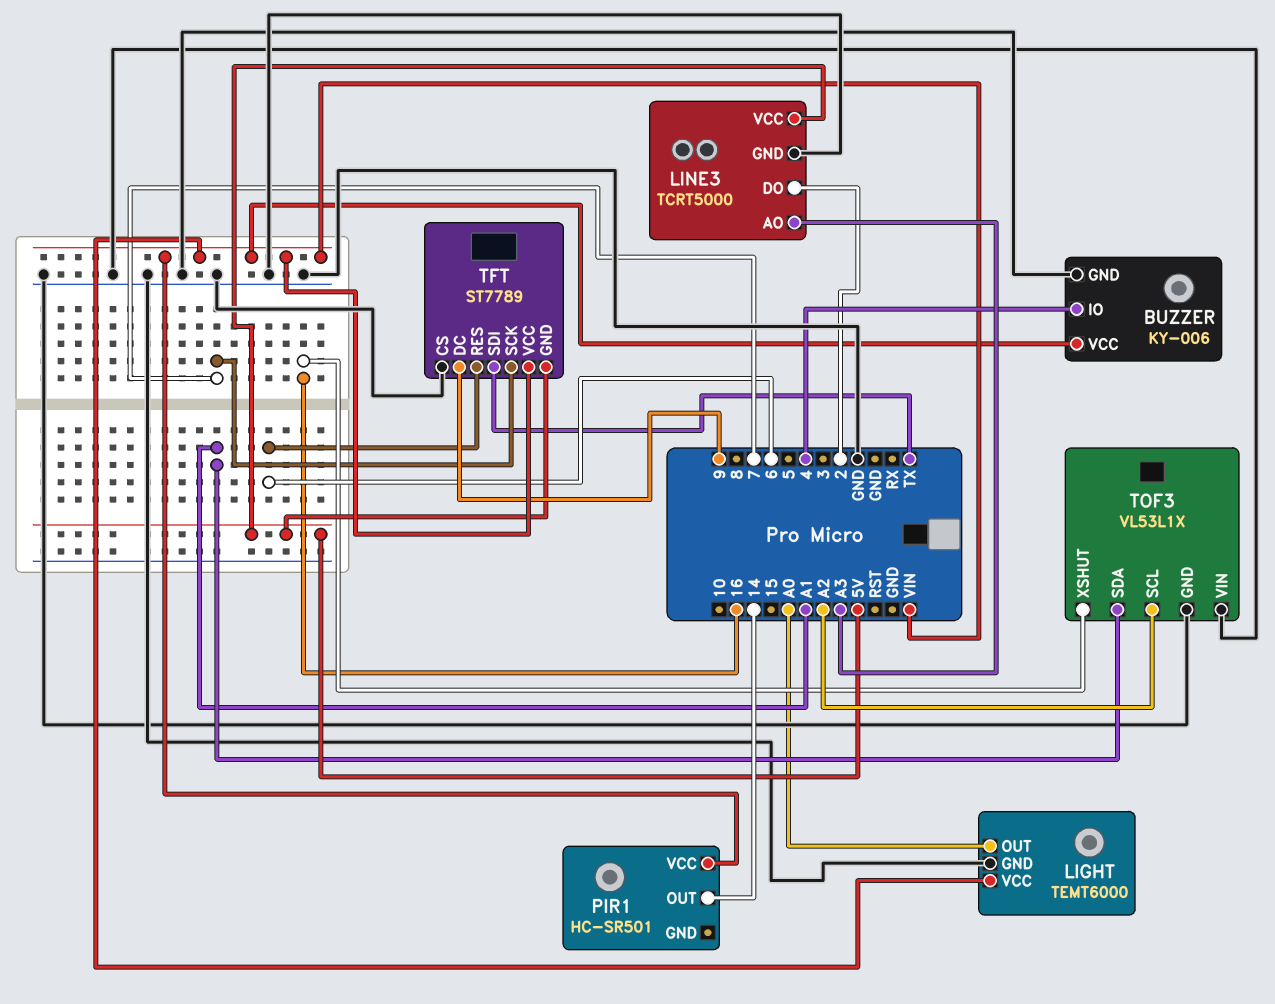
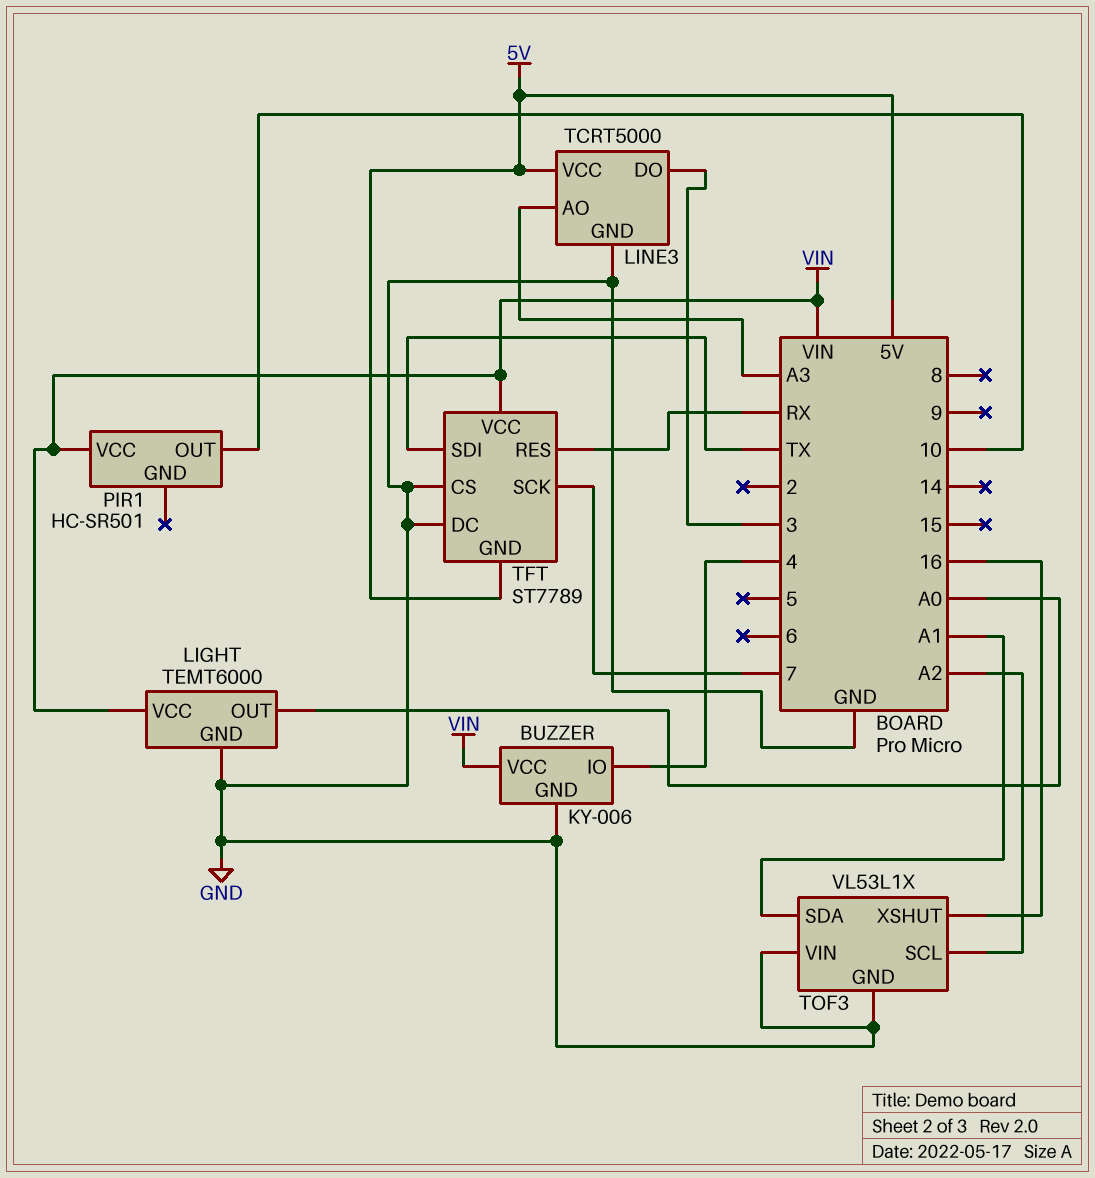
LINE3 pin DO: 2 -> 3
PIR1 pin OUT: 14 -> 10
TFT pin DC: 9 -> GND
TFT pin RES: 6 -> RX

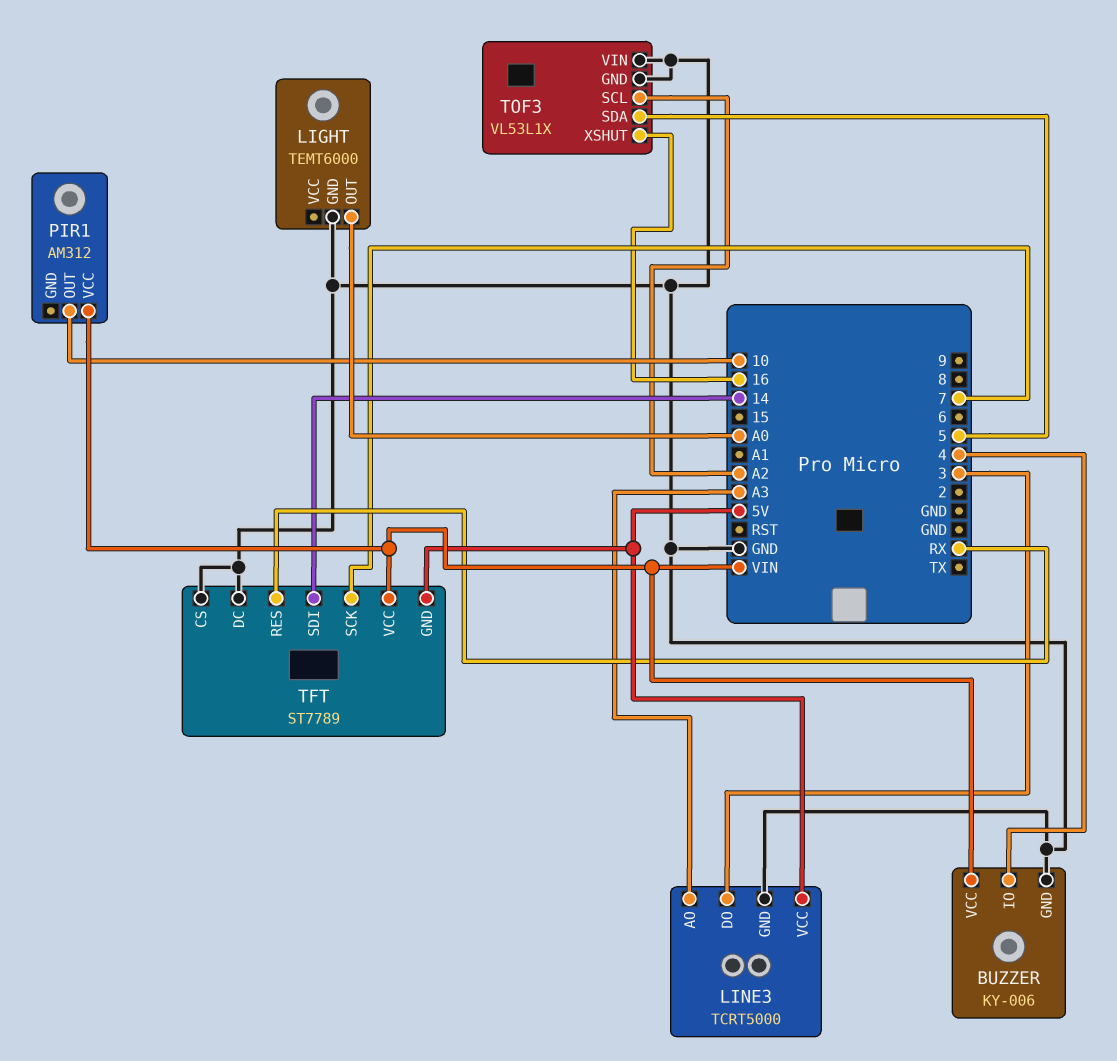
LIGHT pin VCC: VIN -> none
PIR1: HC-SR501 -> AM312
TFT pin SDI: TX -> 14
TOF3 pin SDA: A1 -> 5

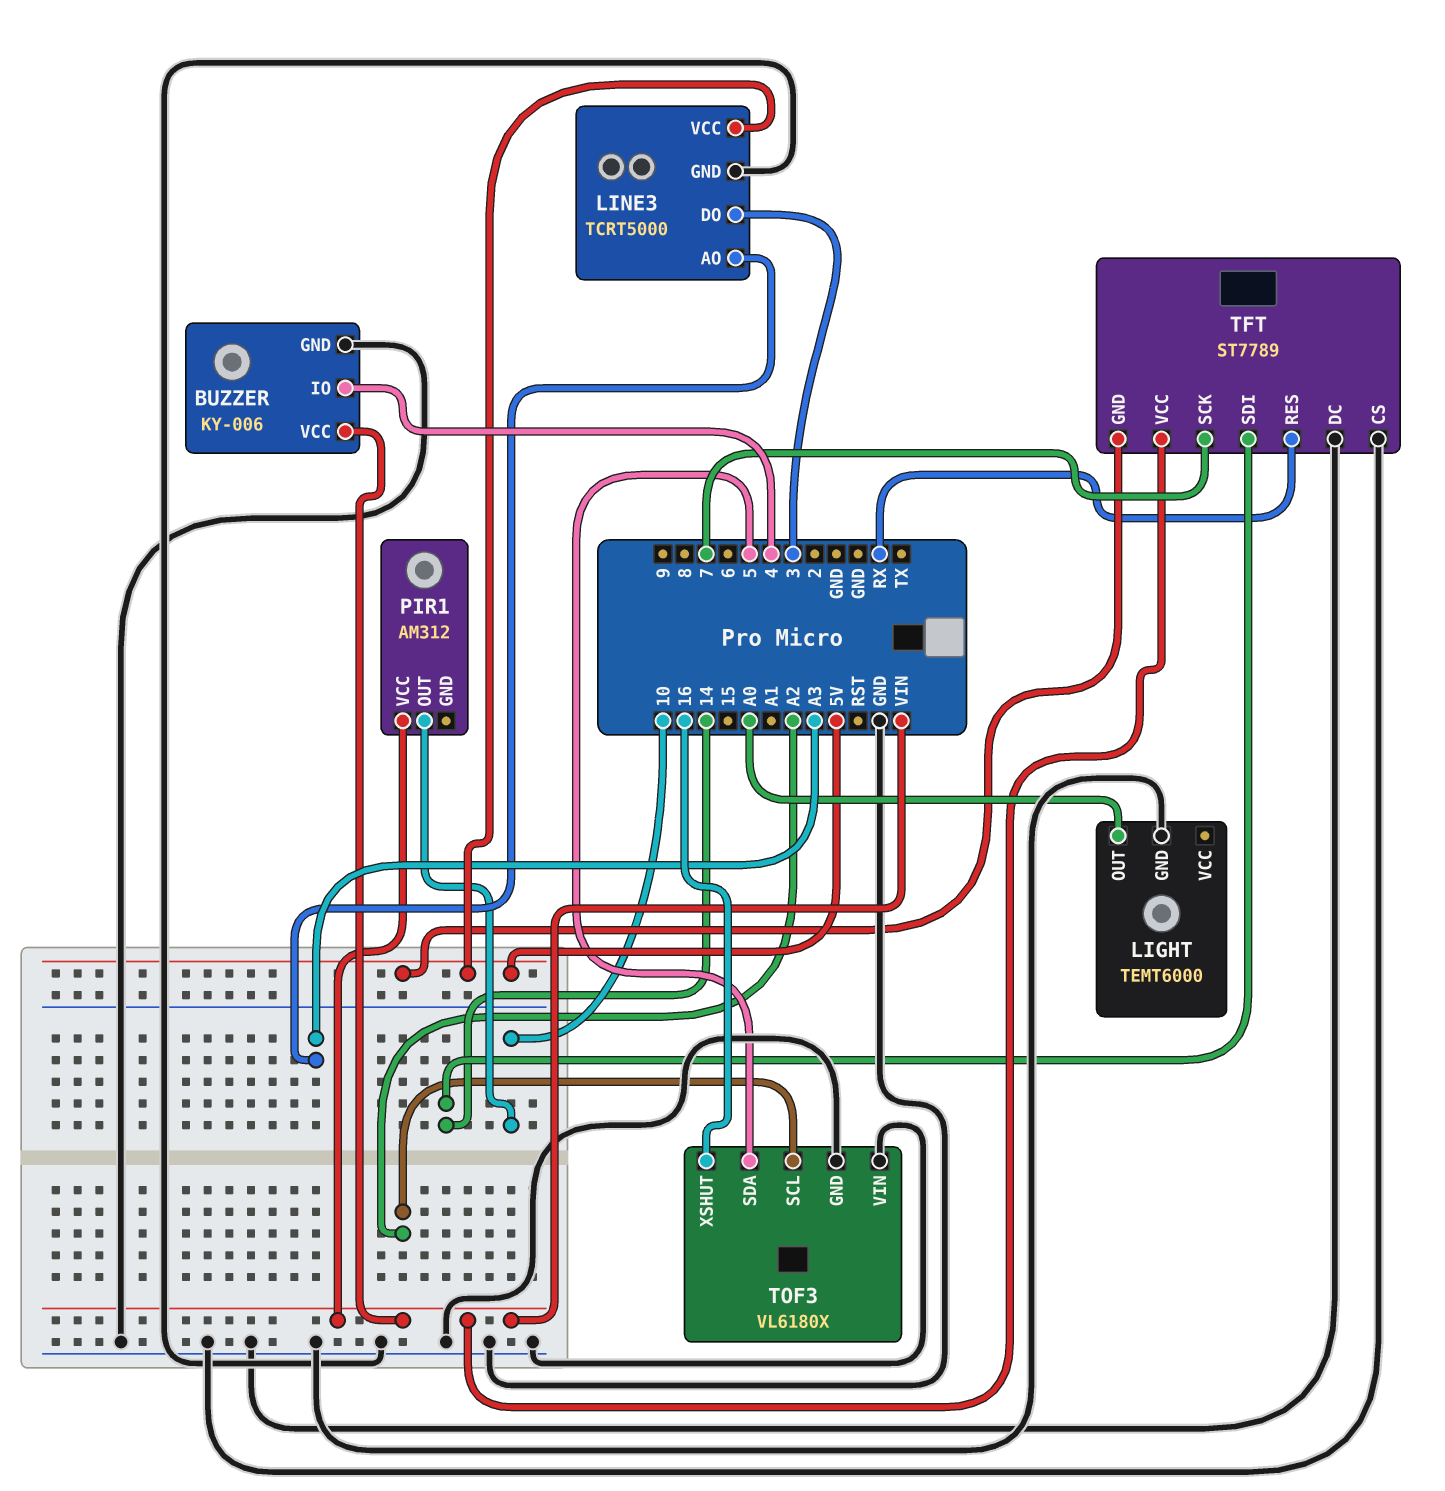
TOF3: VL53L1X -> VL6180X

